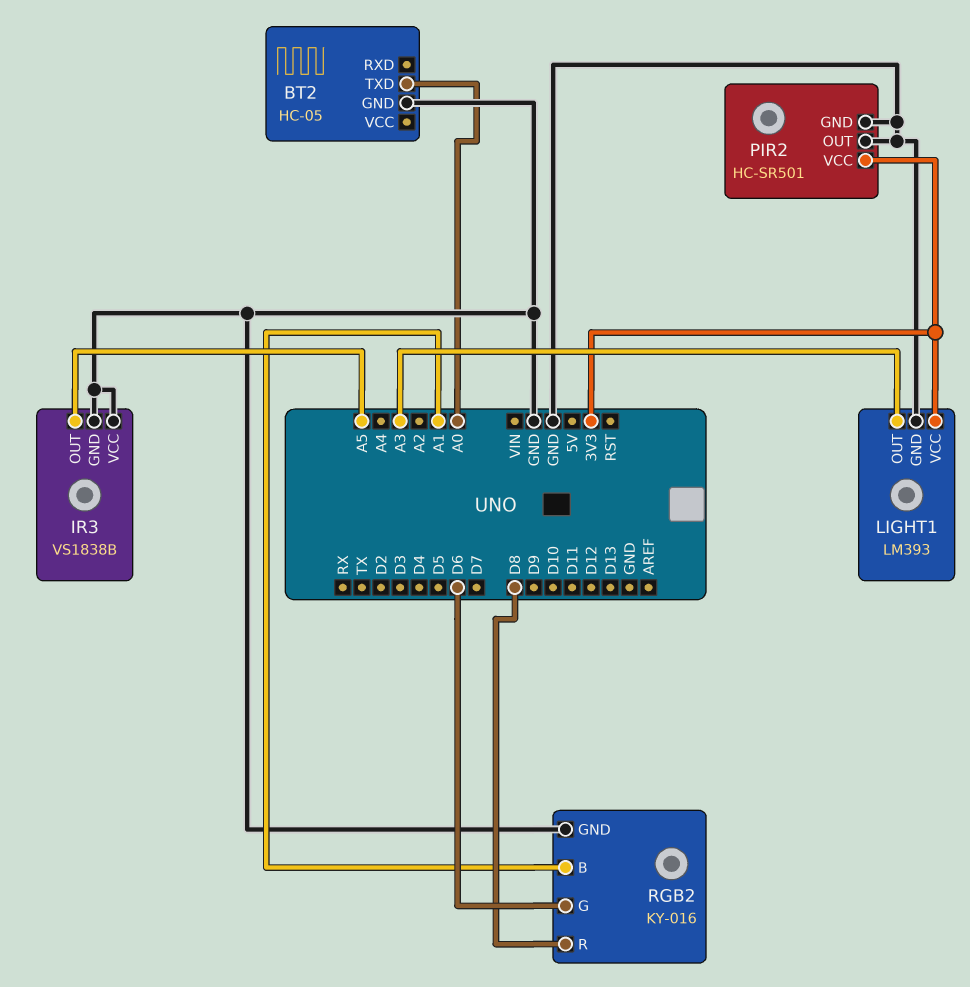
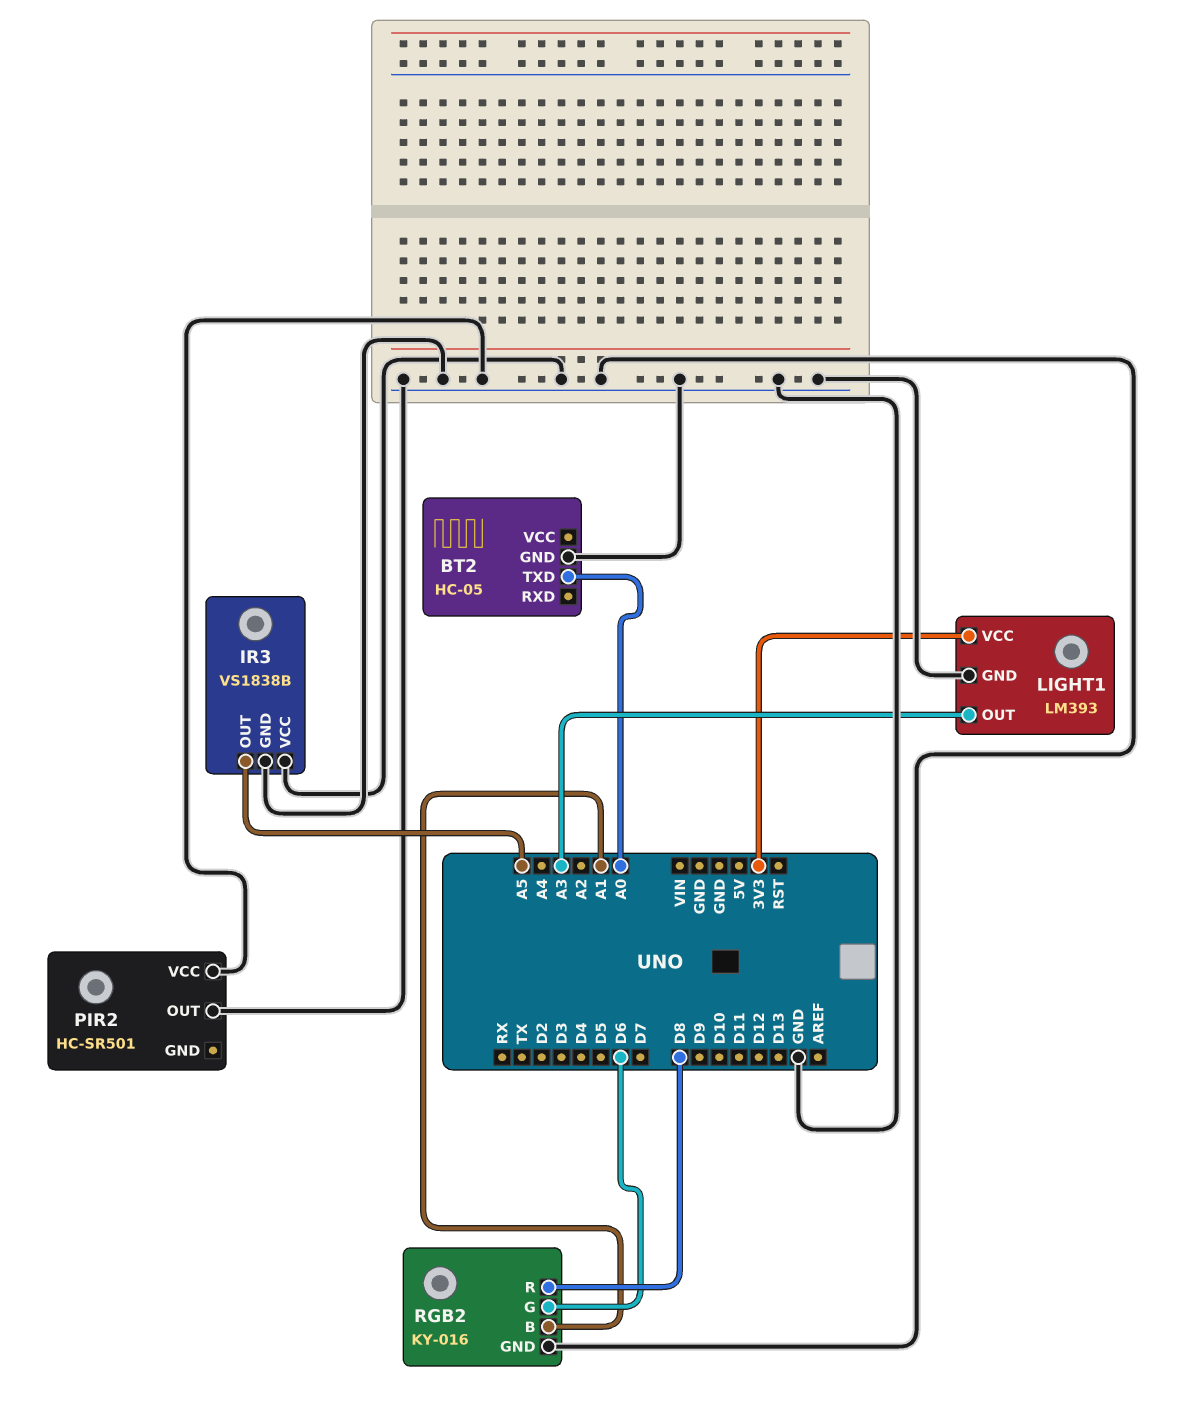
PIR2 pin GND: GND -> none
PIR2 pin VCC: 3V3 -> GND

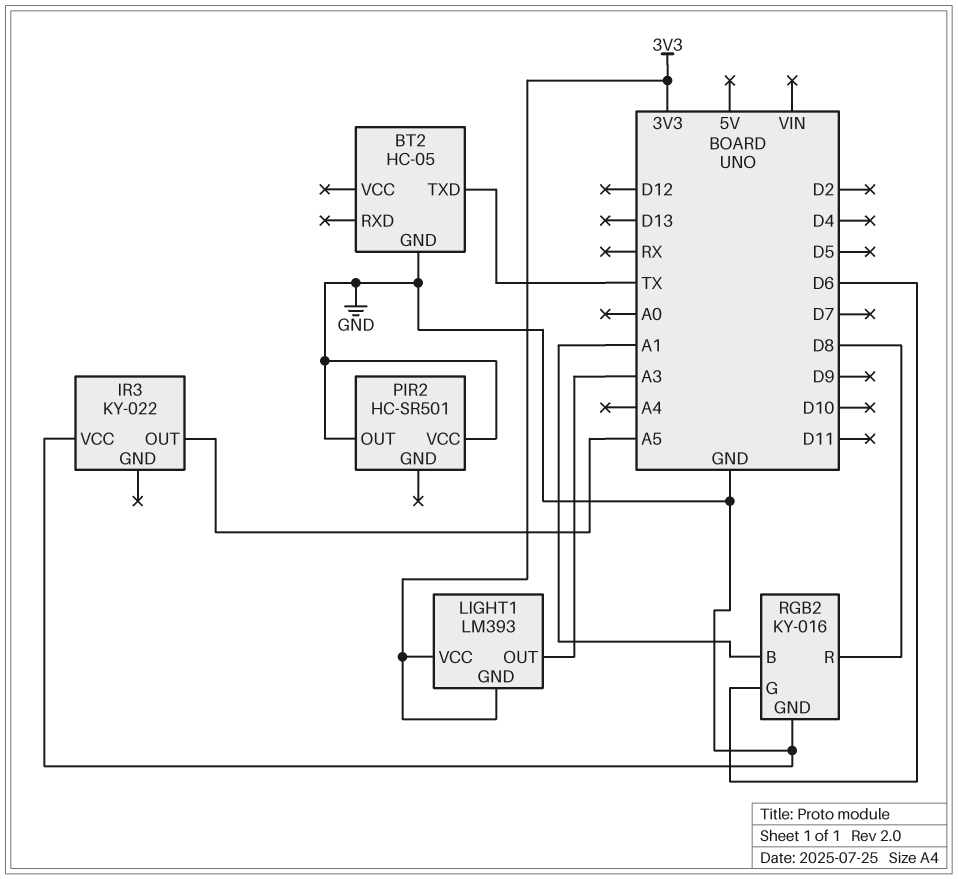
BT2 pin TXD: A0 -> TX
IR3: VS1838B -> KY-022
IR3 pin GND: GND -> none
LIGHT1 pin GND: GND -> 3V3

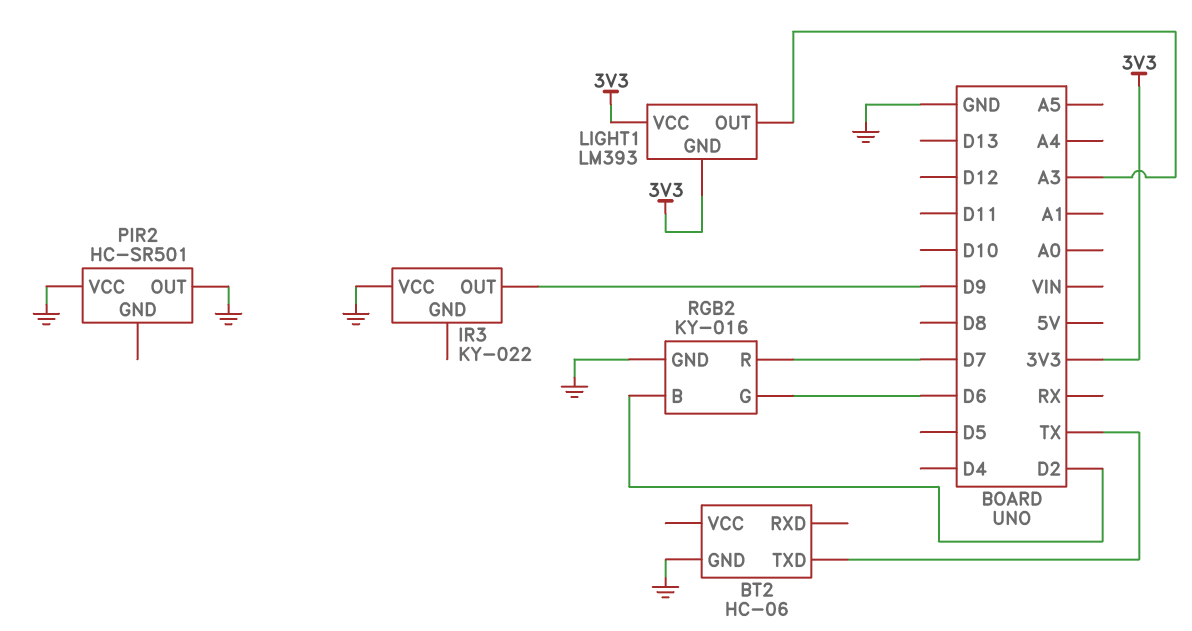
BT2: HC-05 -> HC-06
IR3 pin OUT: A5 -> D9
RGB2 pin B: A1 -> D2
RGB2 pin R: D8 -> D7

